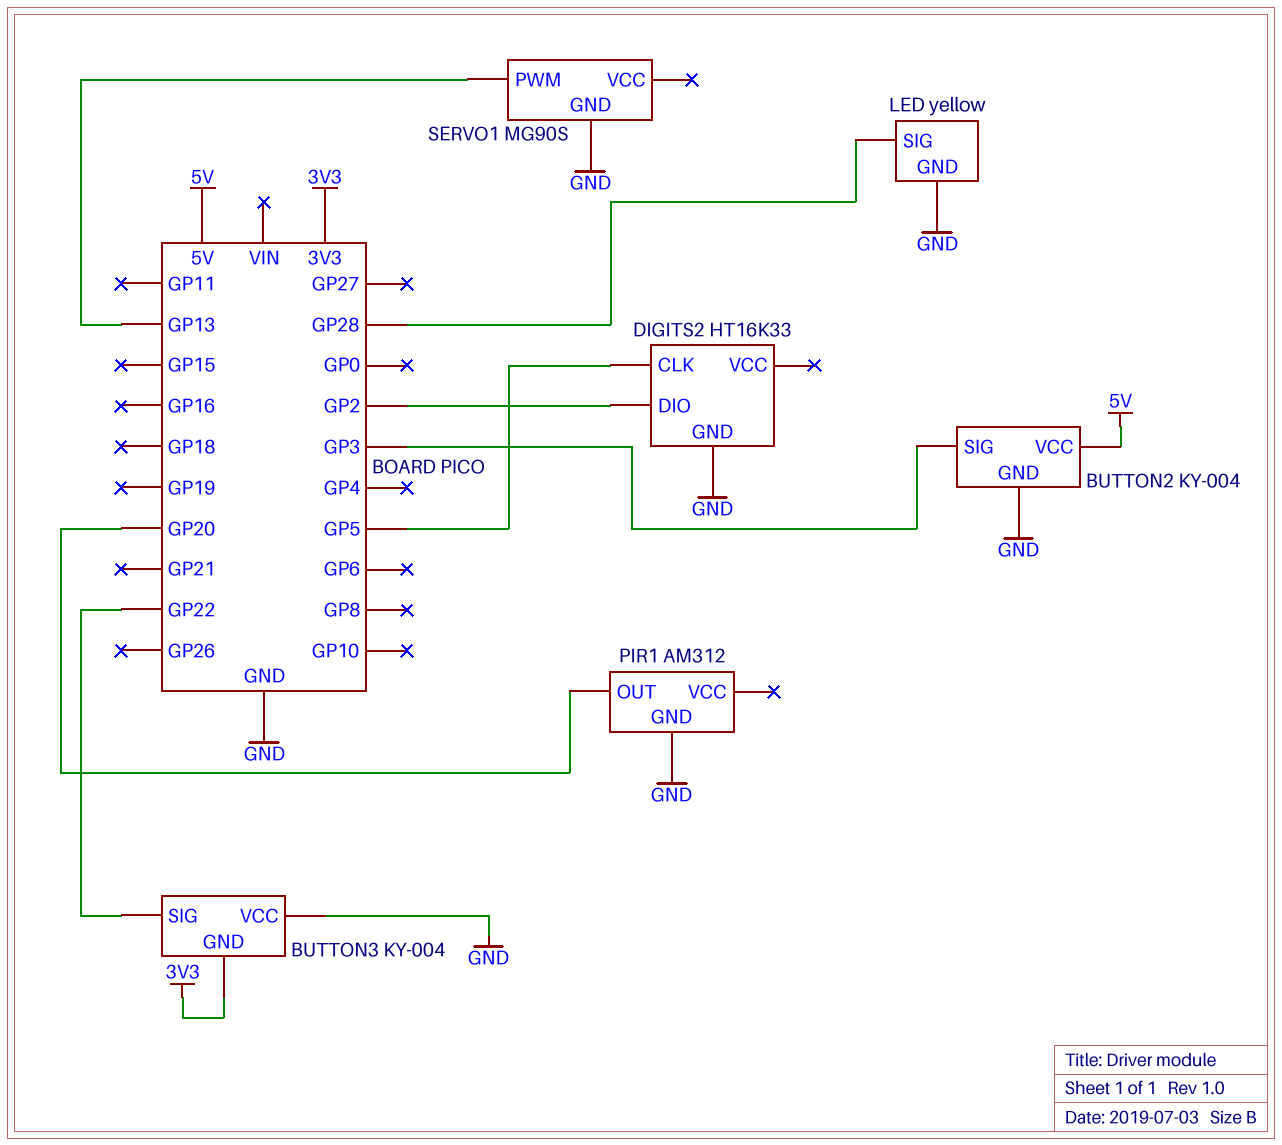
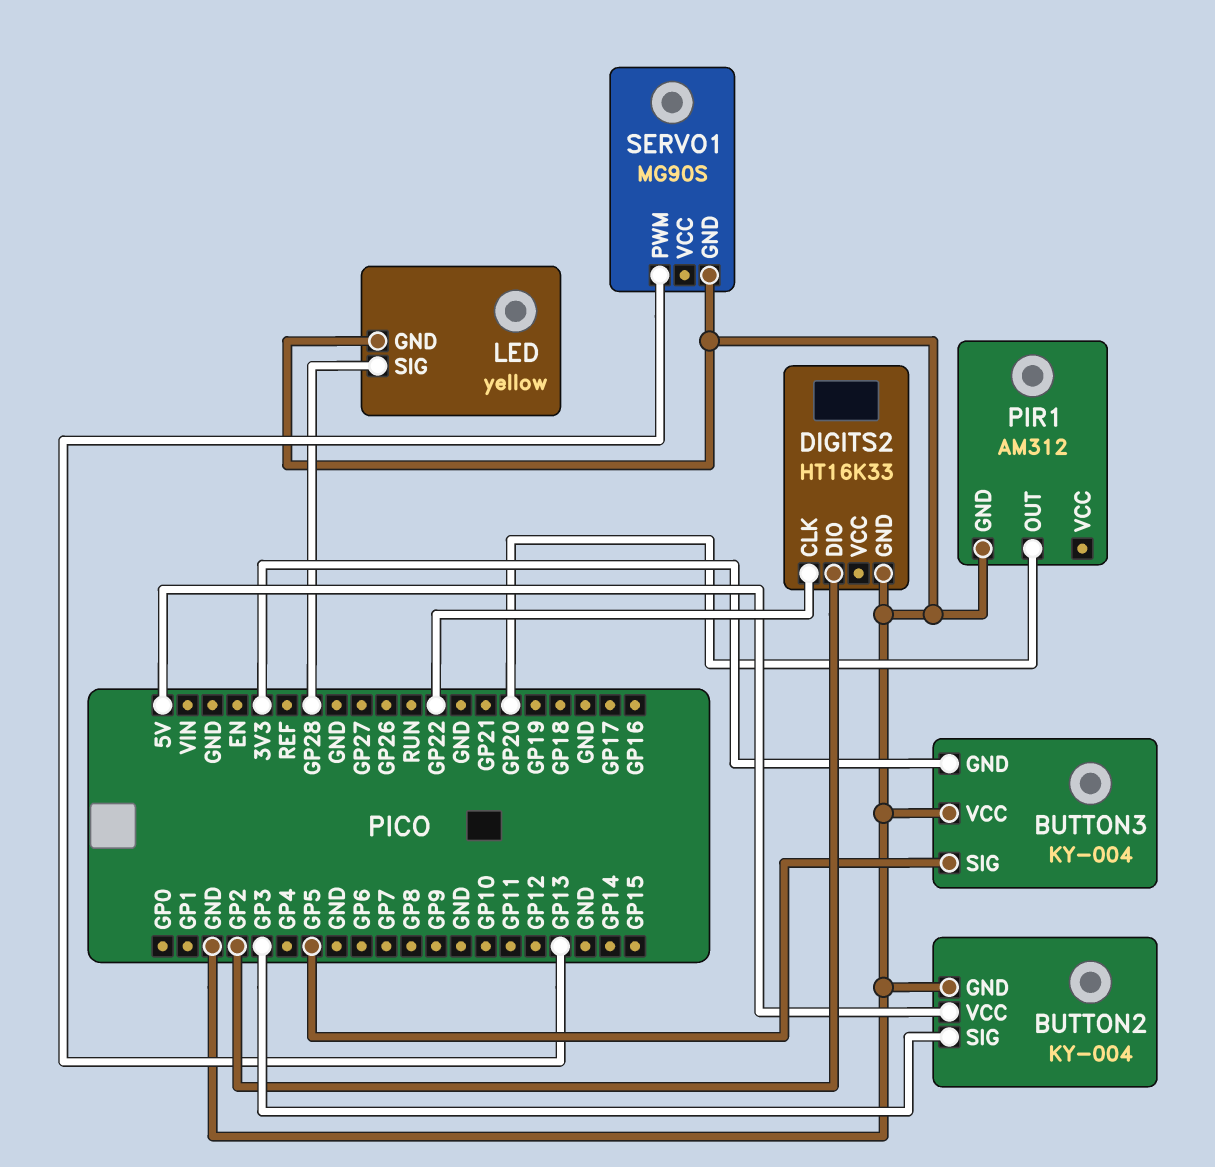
BUTTON3 pin SIG: GP22 -> GP5
DIGITS2 pin CLK: GP5 -> GP22

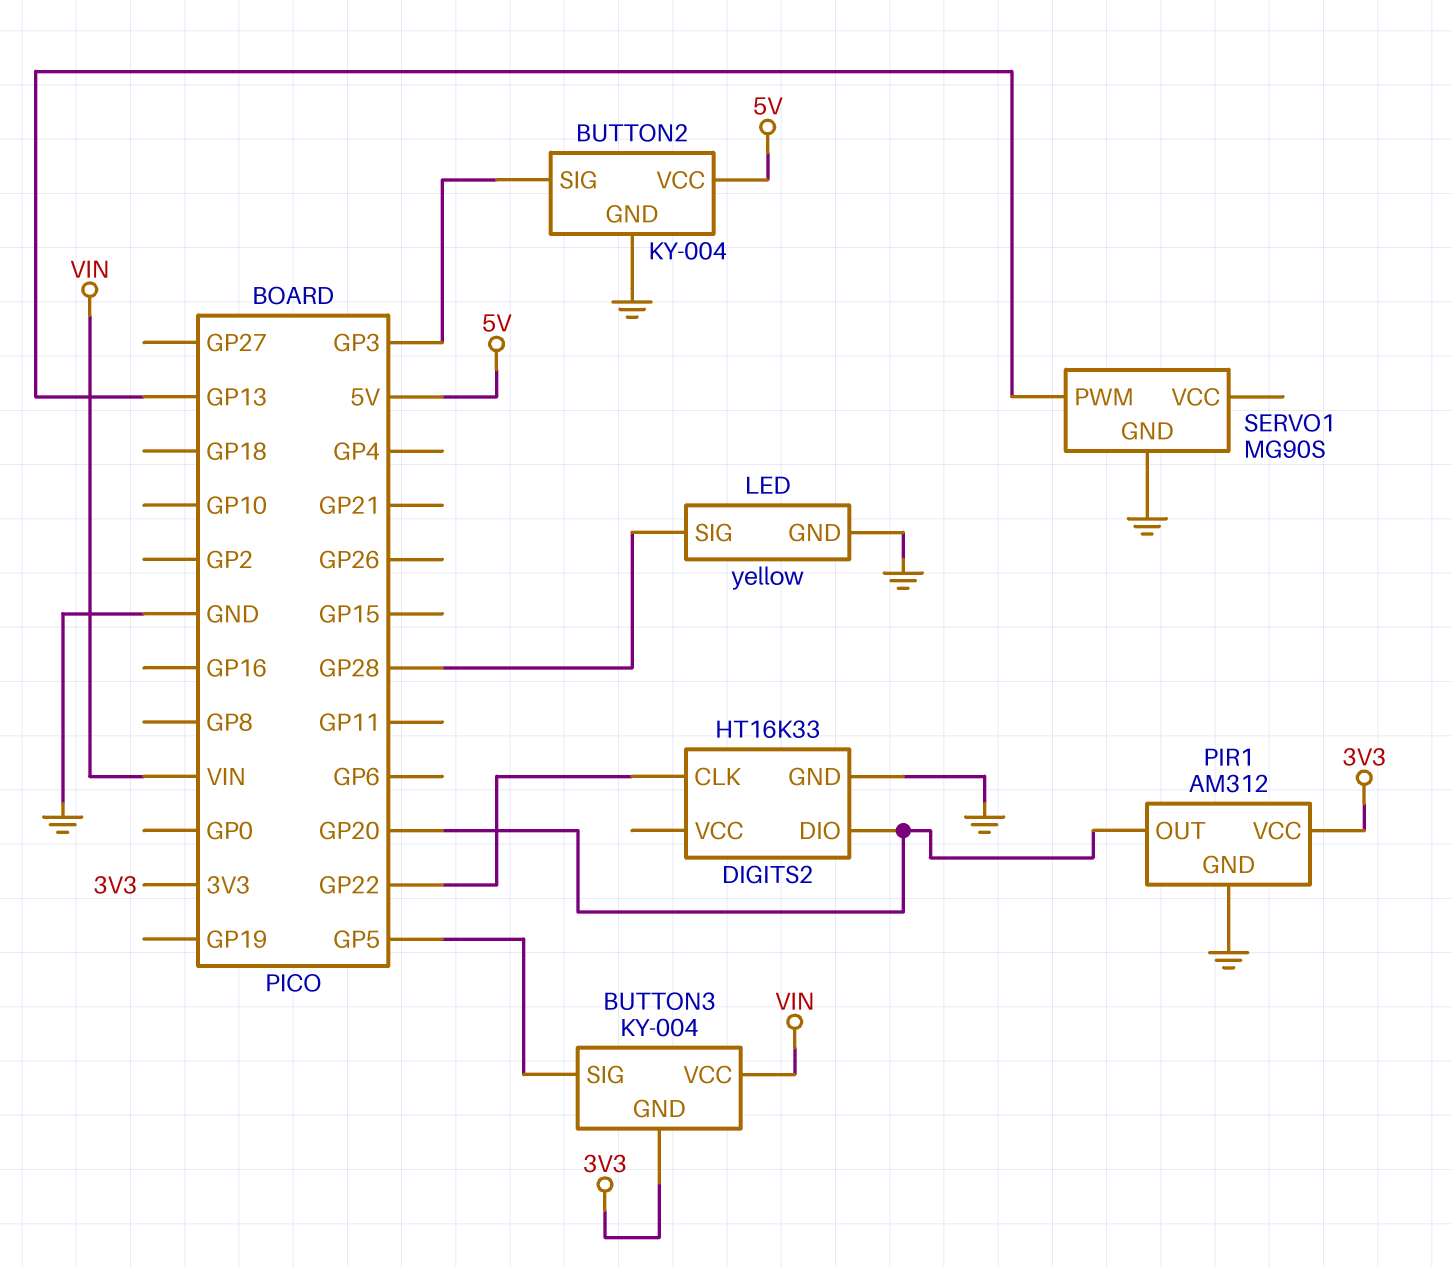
BUTTON3 pin VCC: GND -> VIN
DIGITS2 pin DIO: GP2 -> GP20
PIR1 pin VCC: none -> 3V3

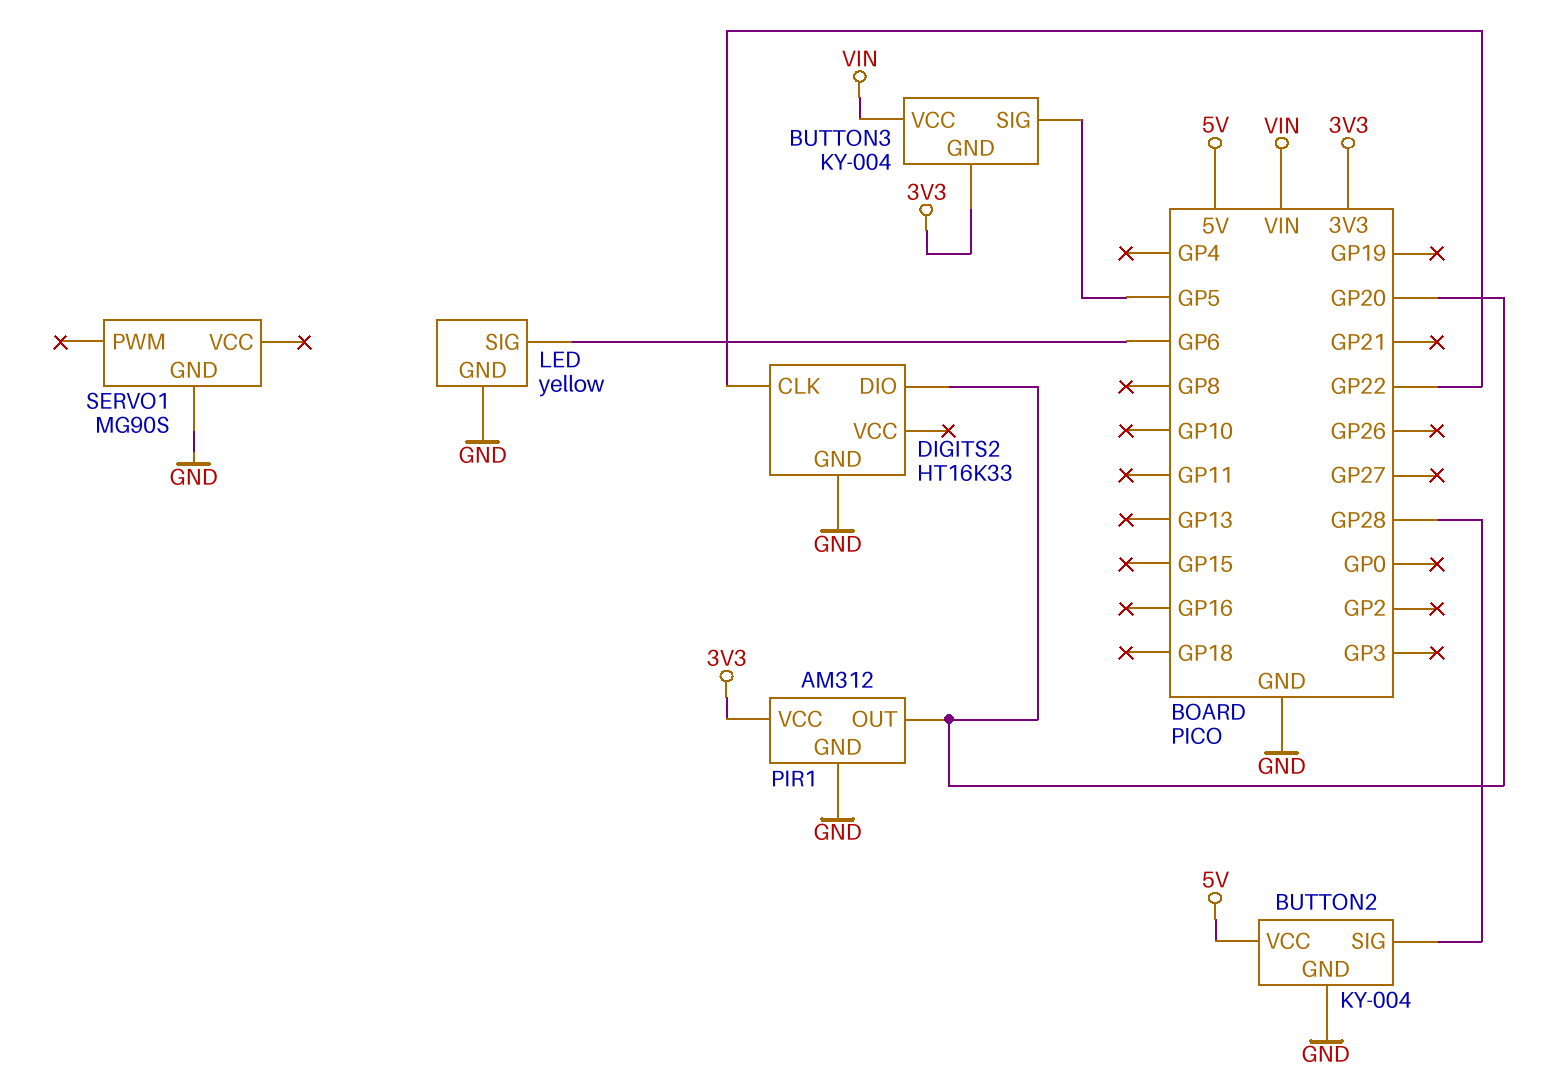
BUTTON2 pin SIG: GP3 -> GP28
LED pin SIG: GP28 -> GP6
SERVO1 pin PWM: GP13 -> none

